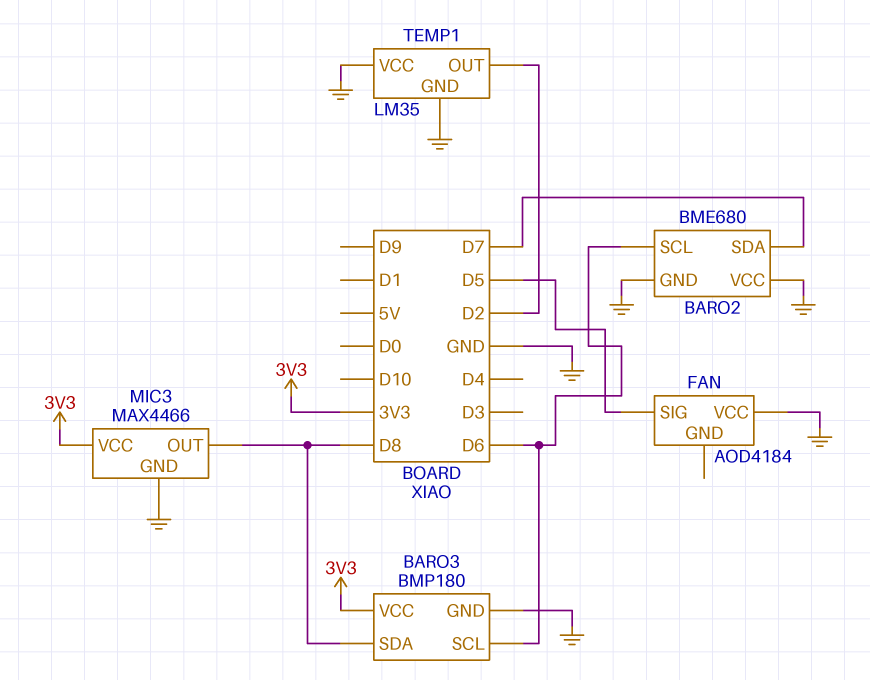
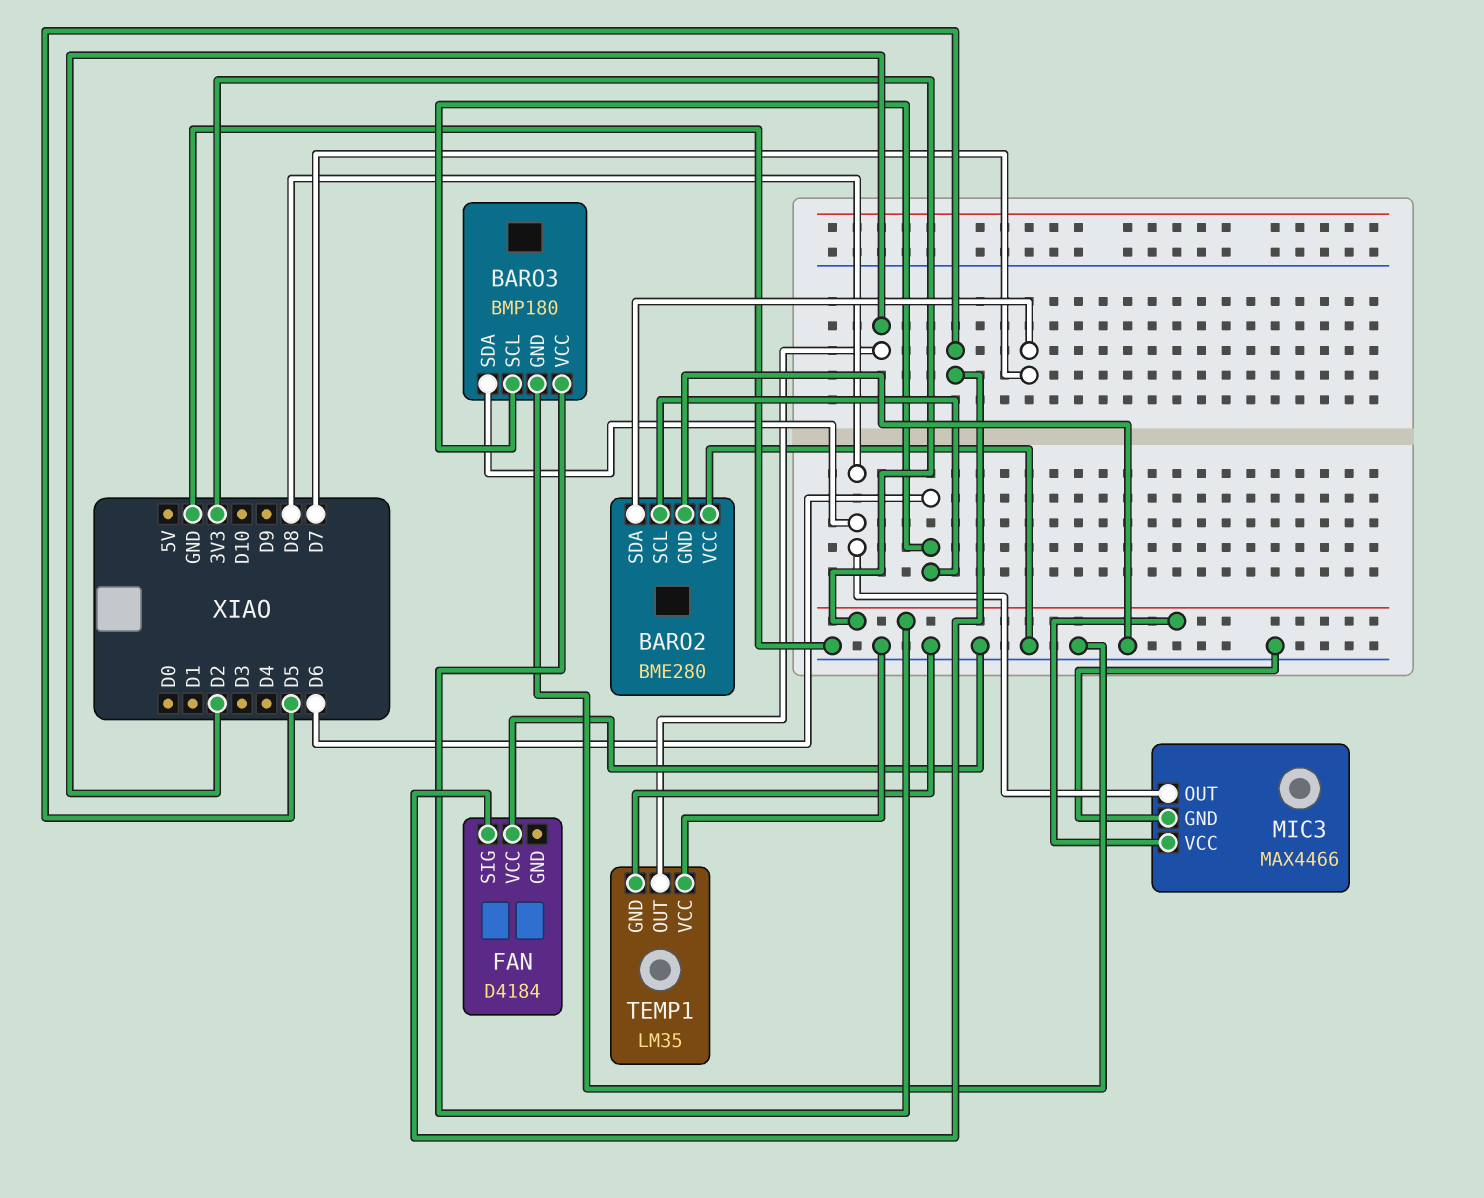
BARO2: BME680 -> BME280
FAN: AOD4184 -> D4184

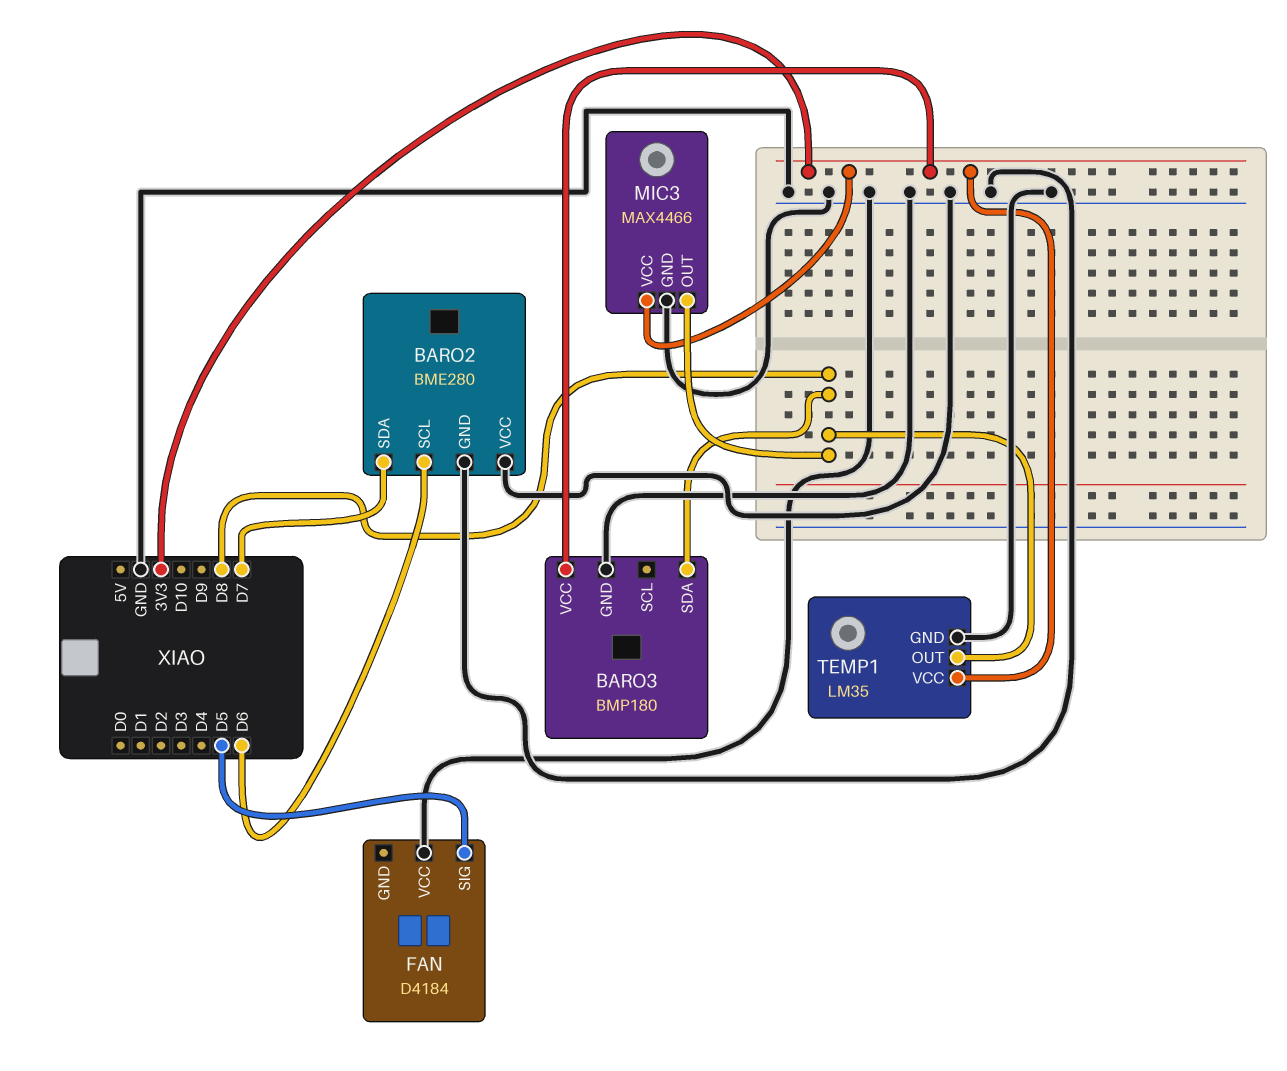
BARO3 pin SCL: D6 -> none
TEMP1 pin OUT: D2 -> D8
TEMP1 pin VCC: GND -> 3V3

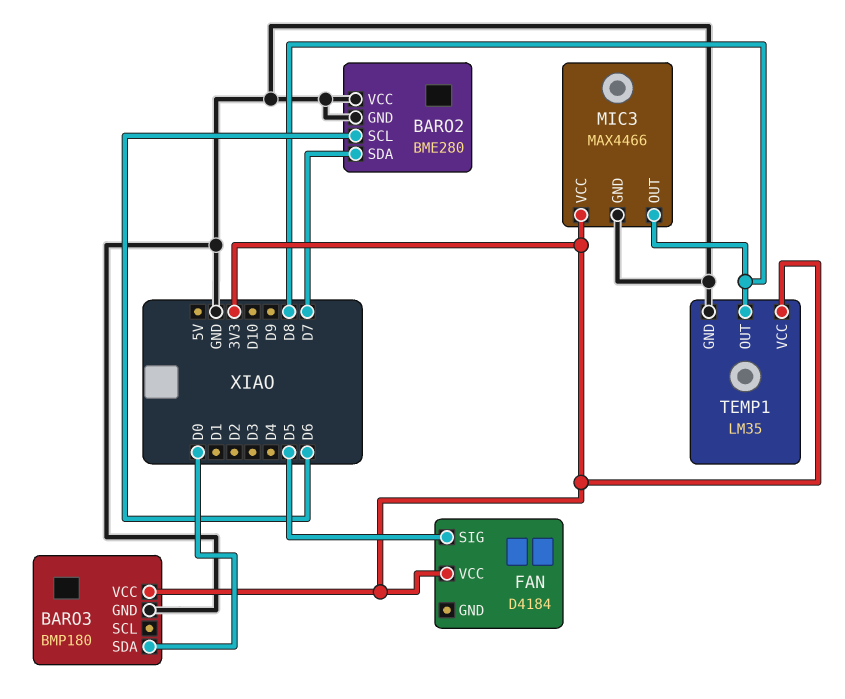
BARO3 pin SDA: D8 -> D0
FAN pin VCC: GND -> 3V3

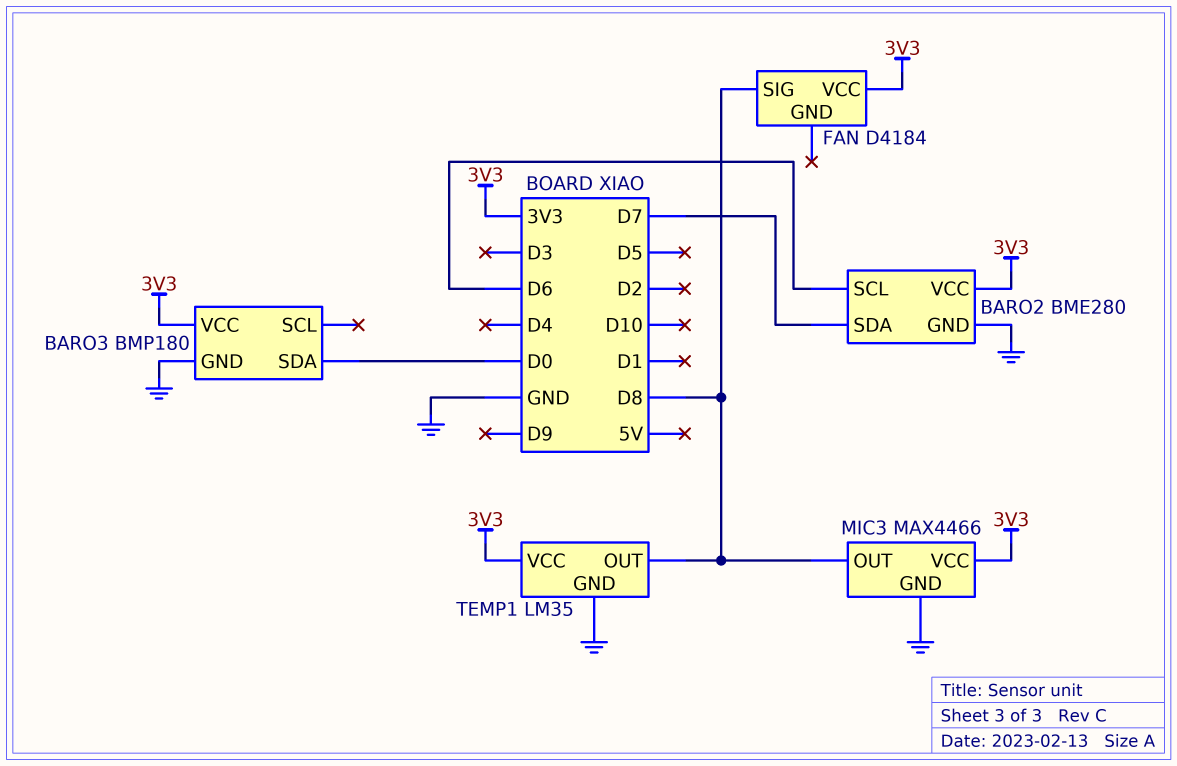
BARO2 pin VCC: GND -> 3V3
FAN pin SIG: D5 -> D8

